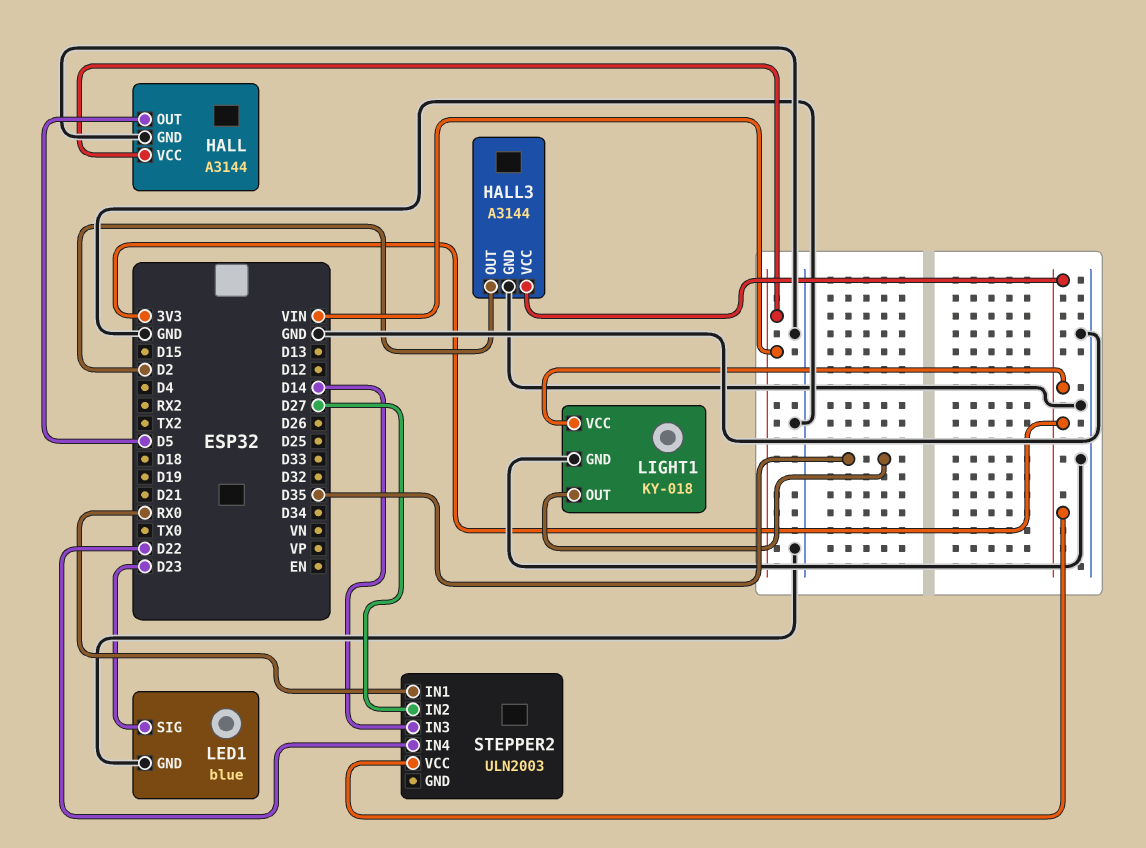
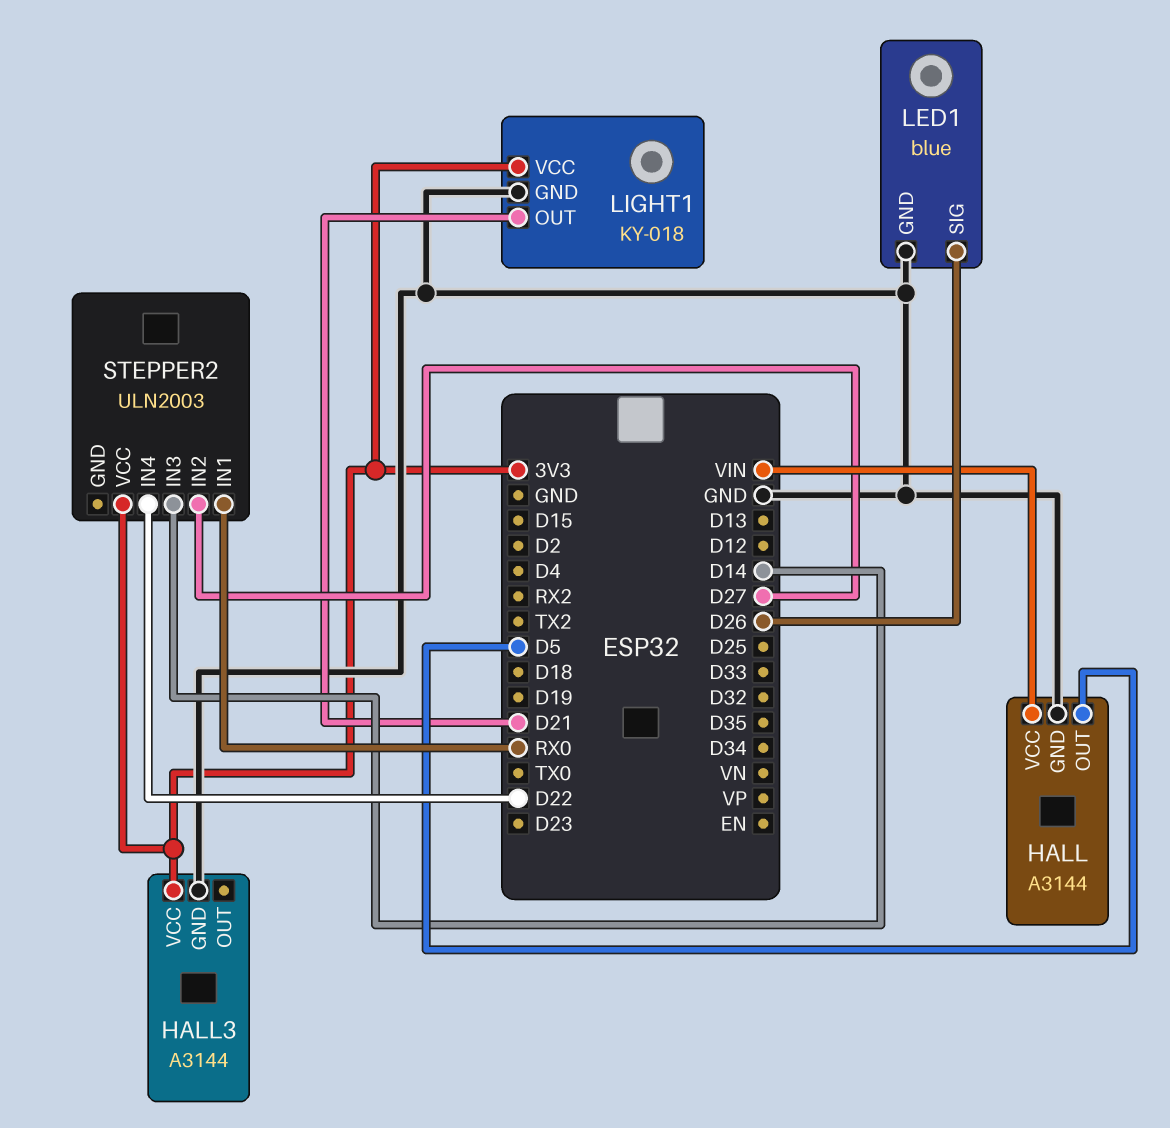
HALL3 pin OUT: D2 -> none
LED1 pin SIG: D23 -> D26
LIGHT1 pin OUT: D35 -> D21

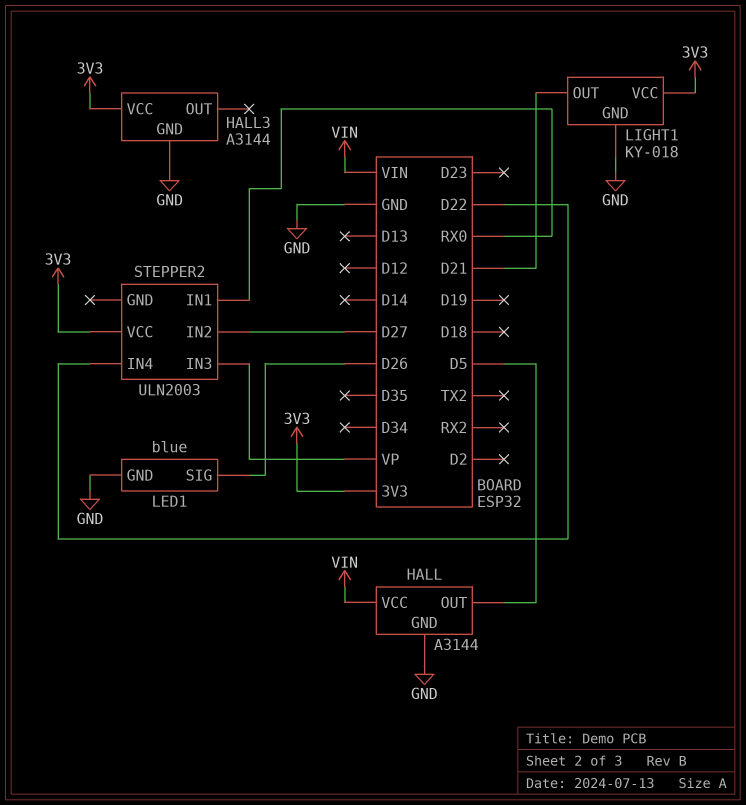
STEPPER2 pin IN3: D14 -> VP

